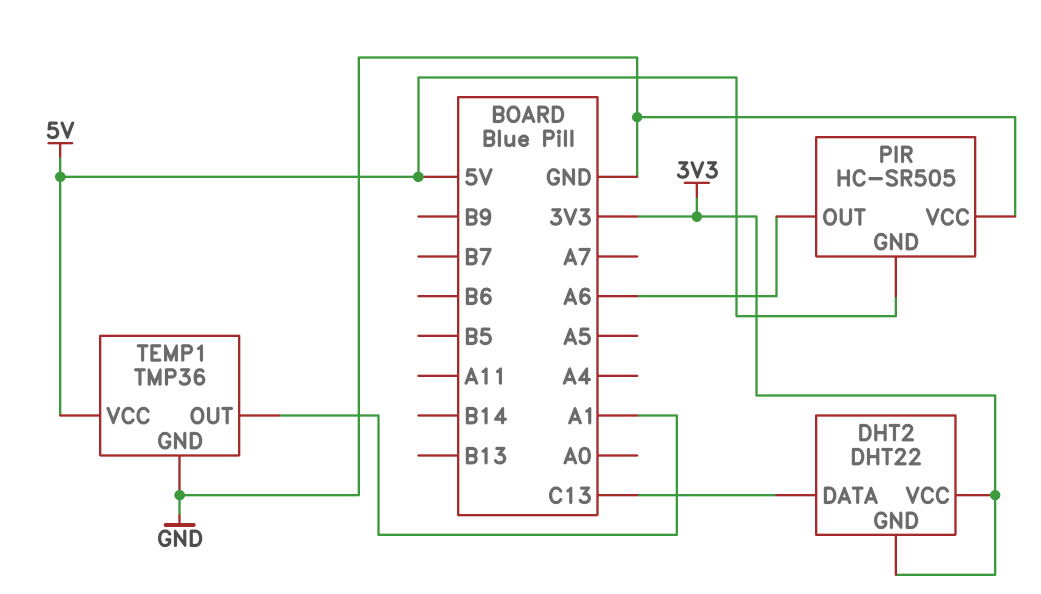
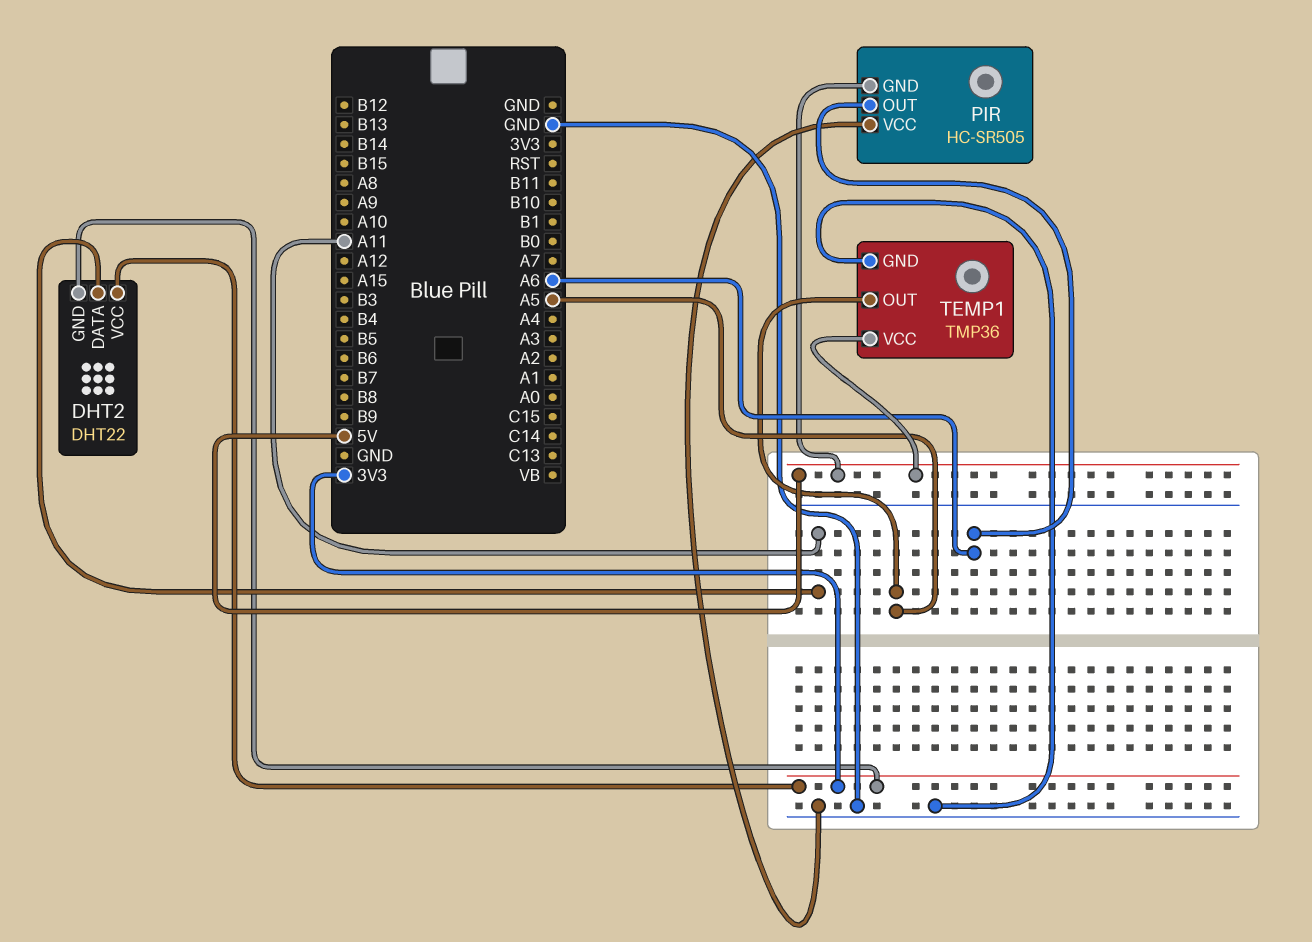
DHT2 pin DATA: C13 -> A11
TEMP1 pin OUT: A1 -> A5

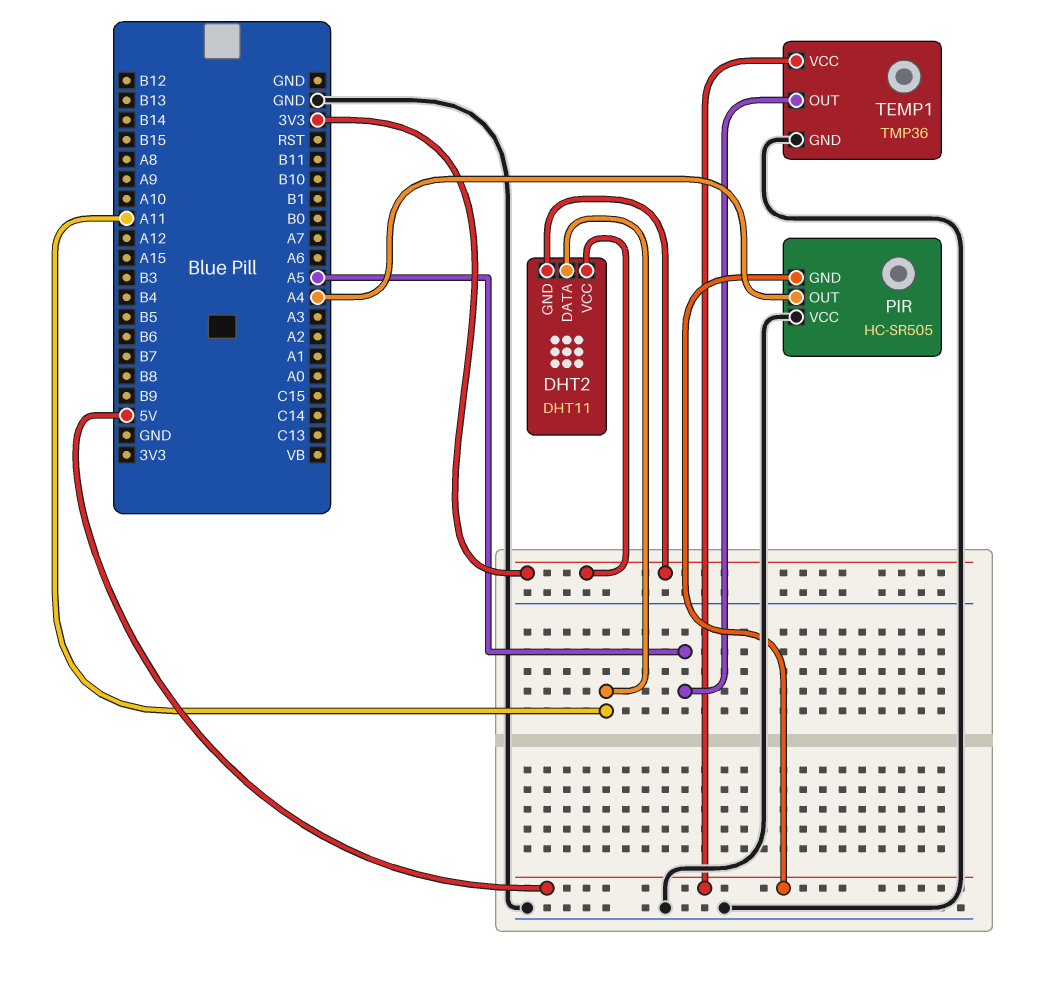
DHT2: DHT22 -> DHT11
PIR pin OUT: A6 -> A4

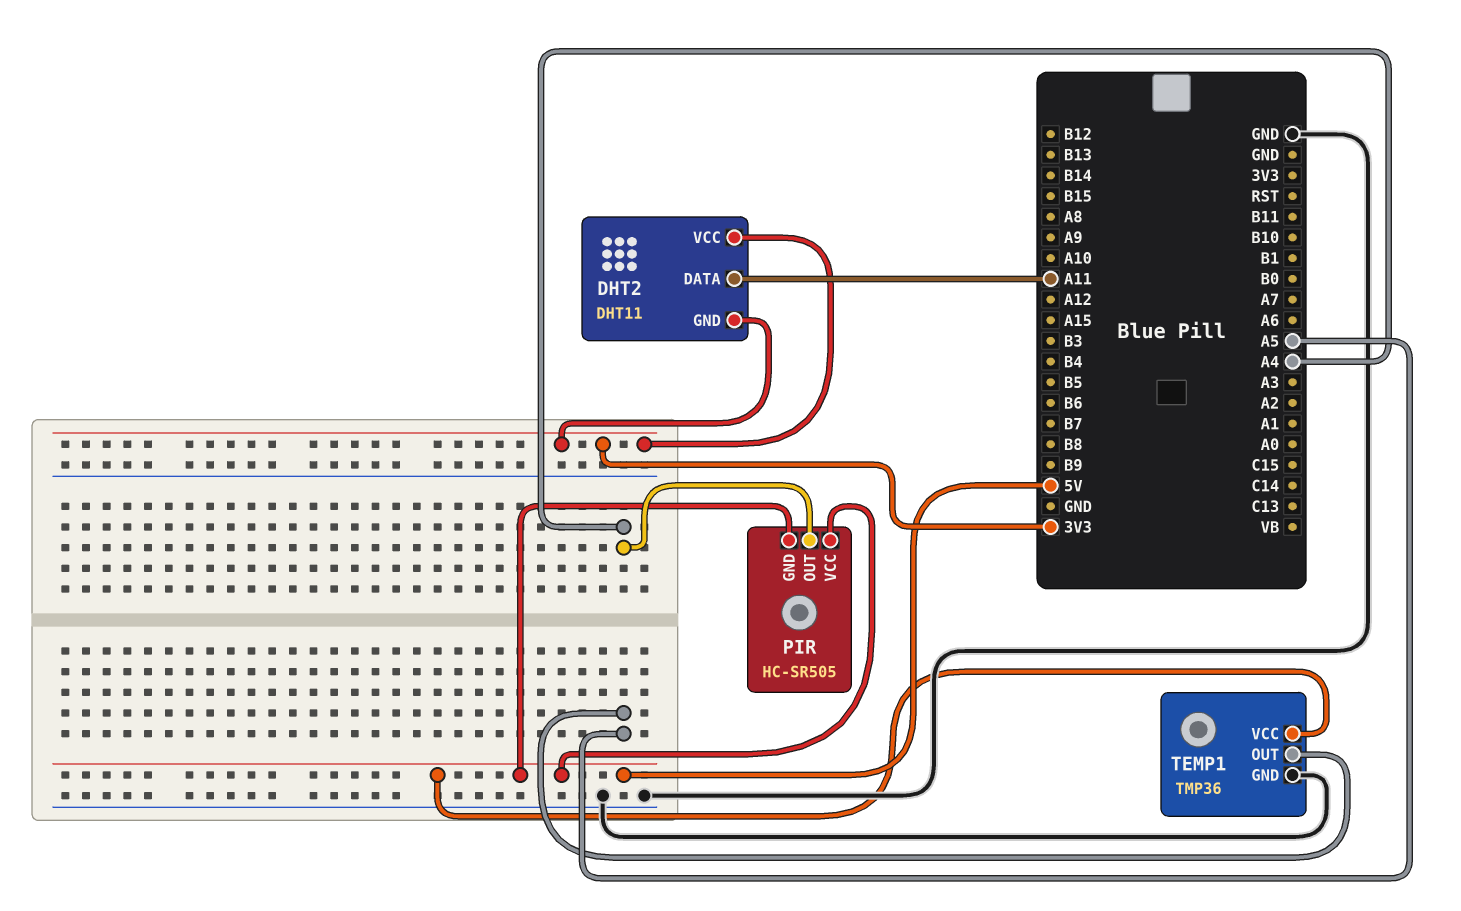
PIR pin VCC: GND -> 5V

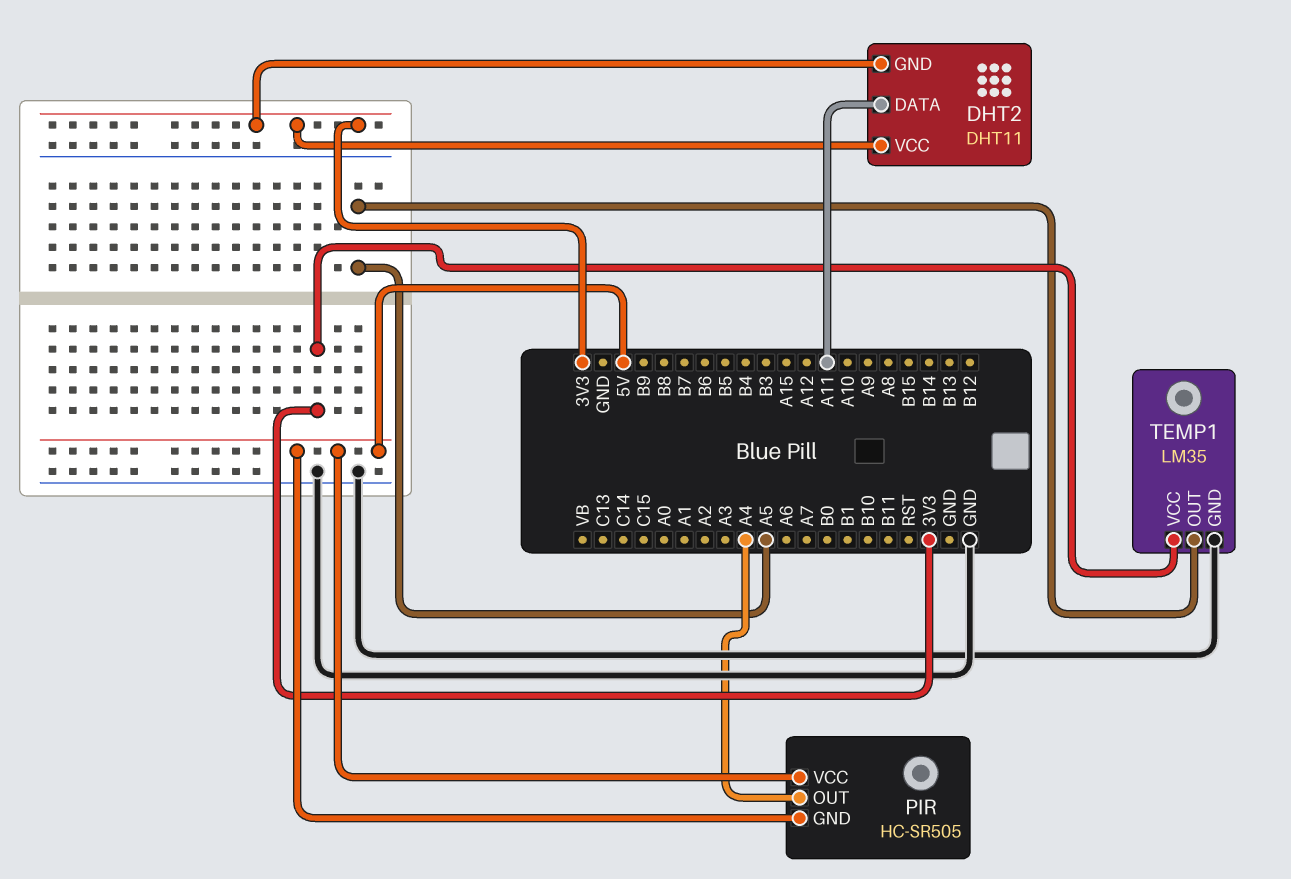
TEMP1: TMP36 -> LM35
TEMP1 pin VCC: 5V -> 3V3

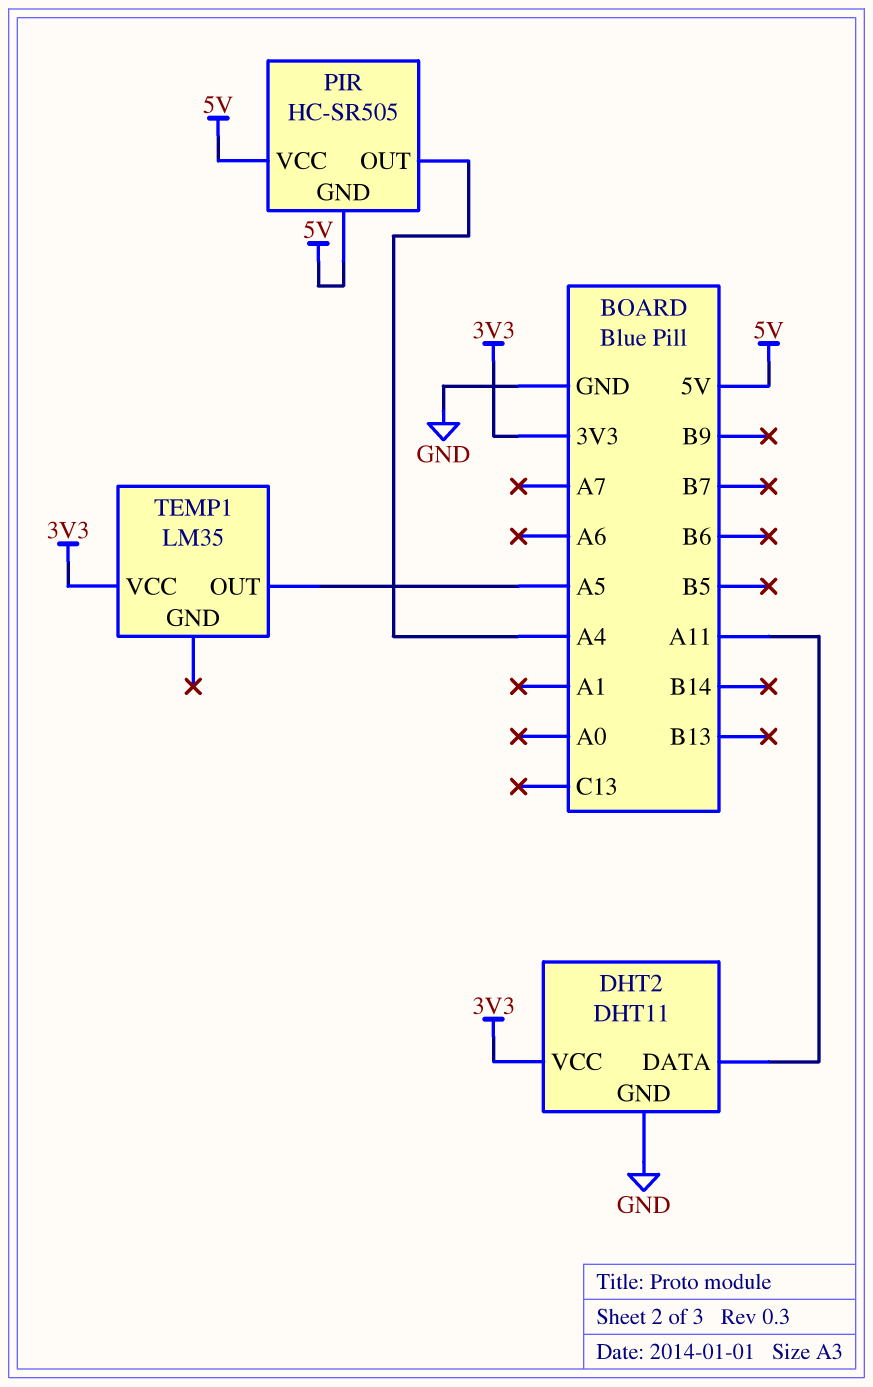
DHT2 pin GND: 3V3 -> GND
TEMP1 pin GND: GND -> none

